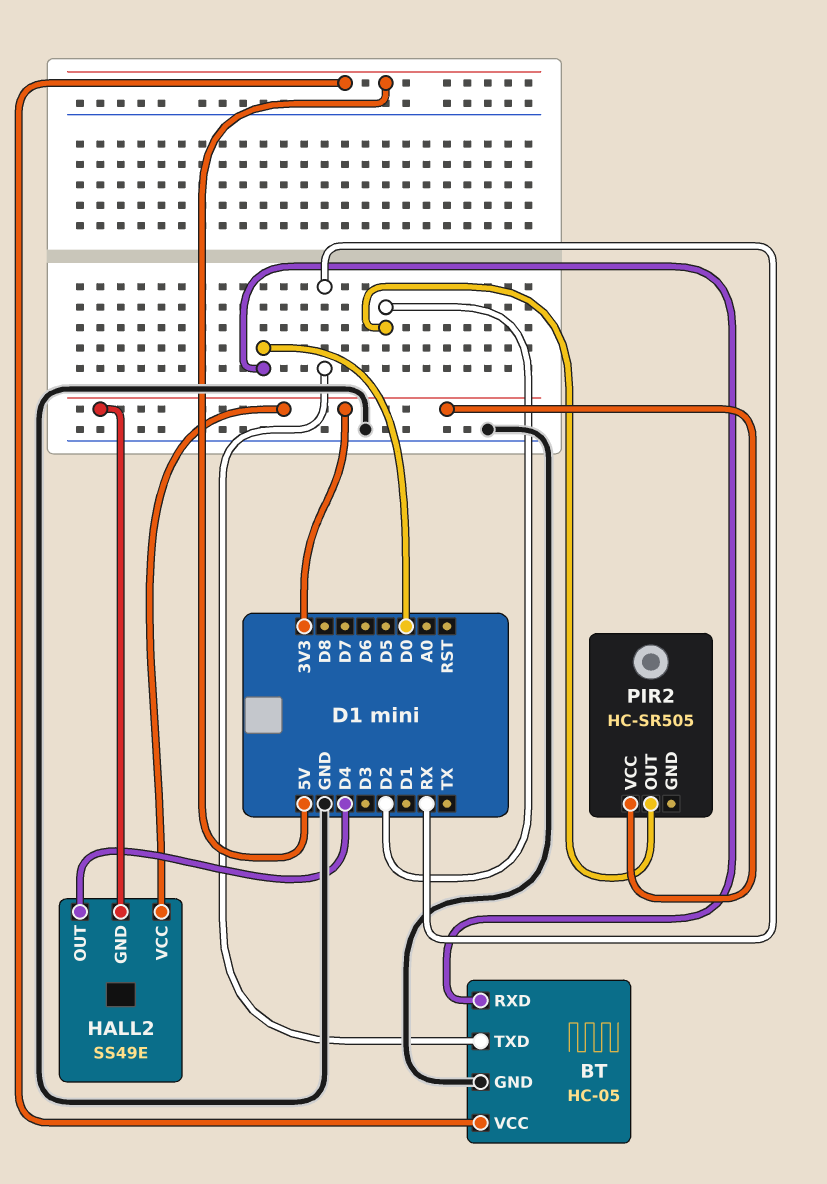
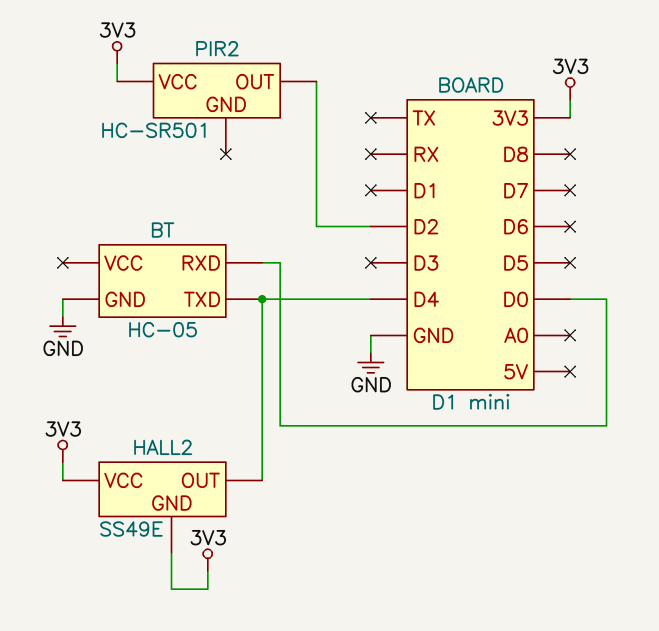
BT pin TXD: RX -> D4
BT pin VCC: 5V -> none
PIR2: HC-SR505 -> HC-SR501

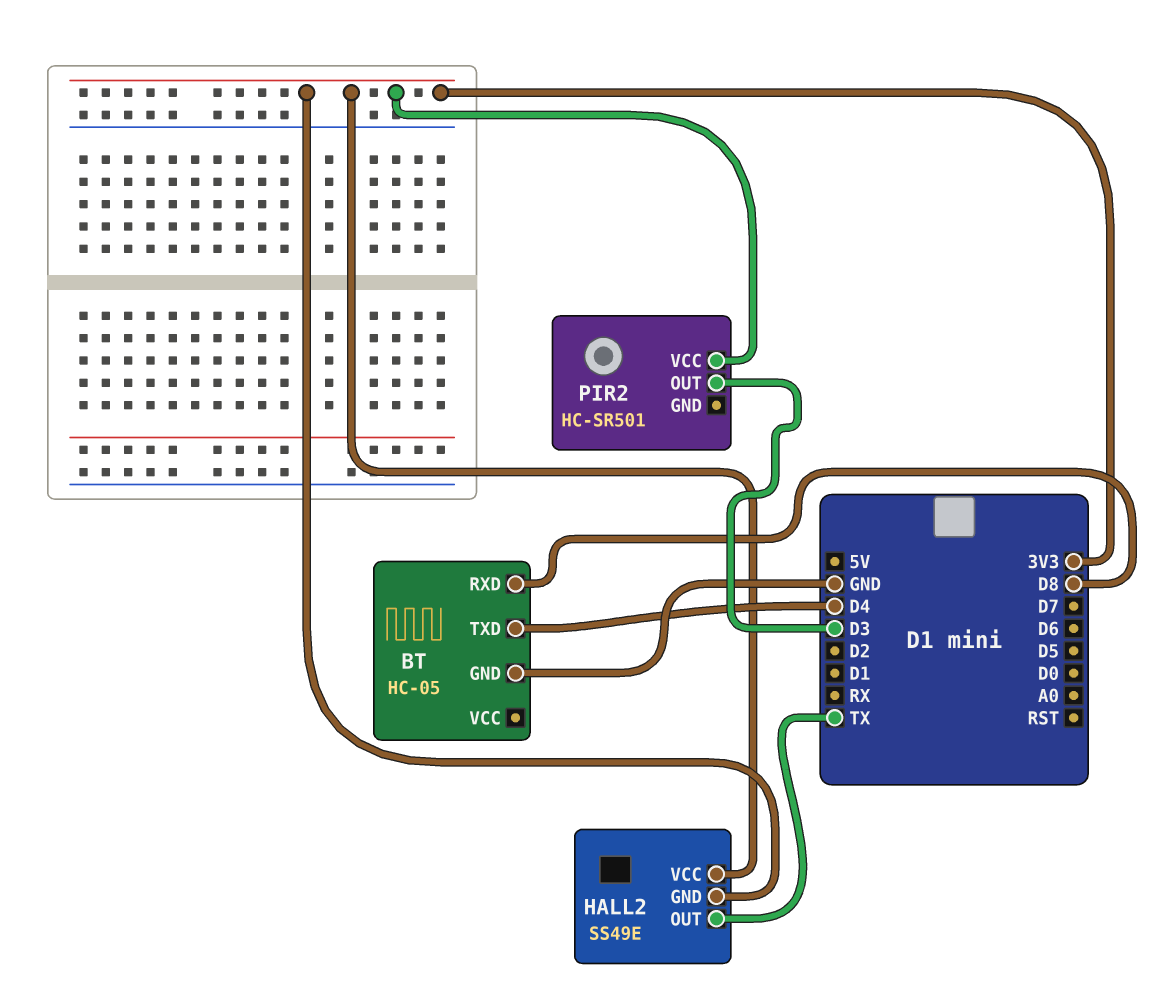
BT pin RXD: D0 -> D8
HALL2 pin OUT: D4 -> TX
PIR2 pin OUT: D2 -> D3

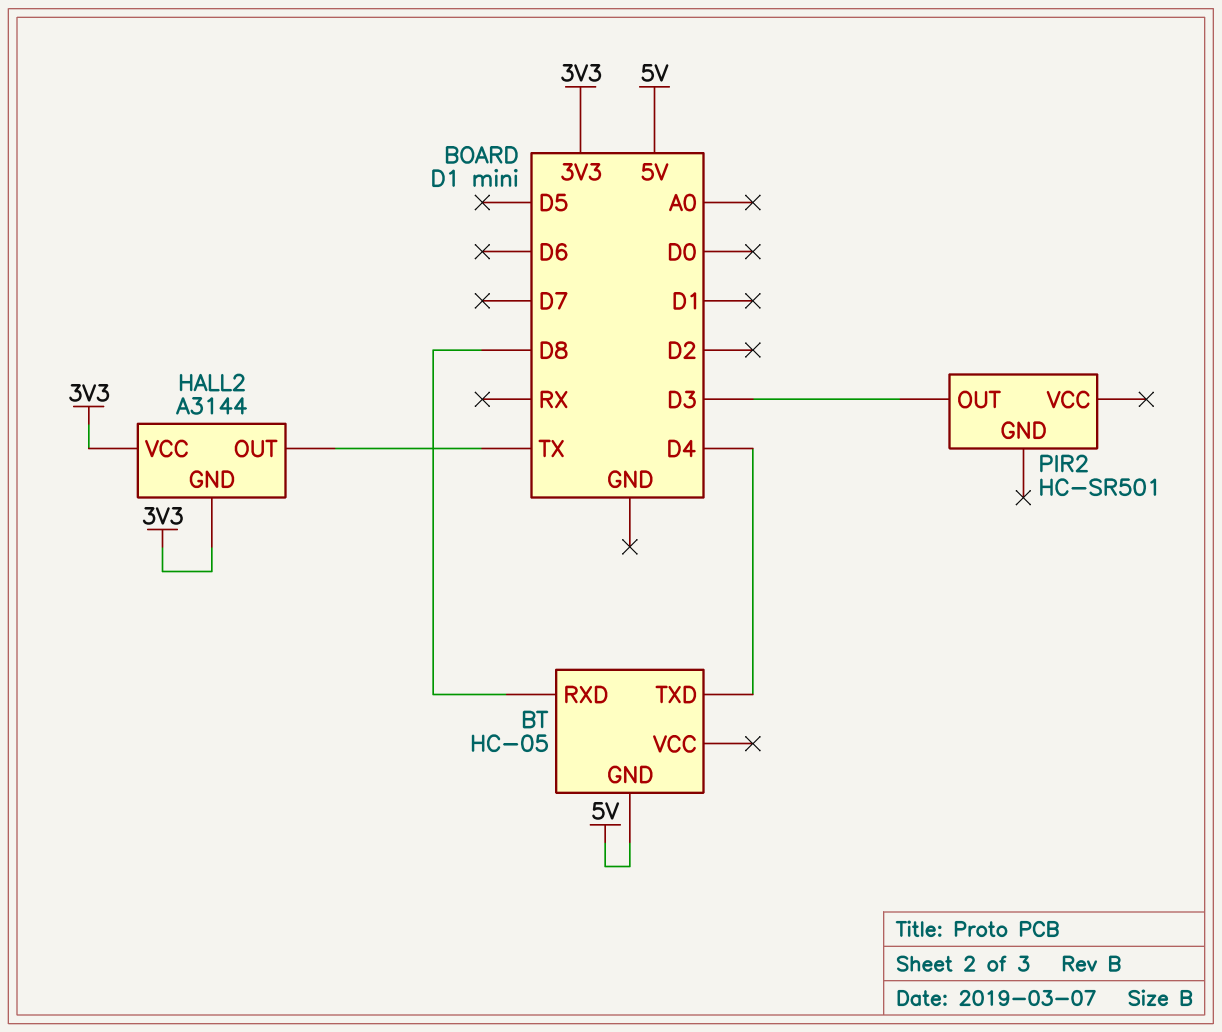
BT pin GND: GND -> 5V
HALL2: SS49E -> A3144
PIR2 pin VCC: 3V3 -> none

